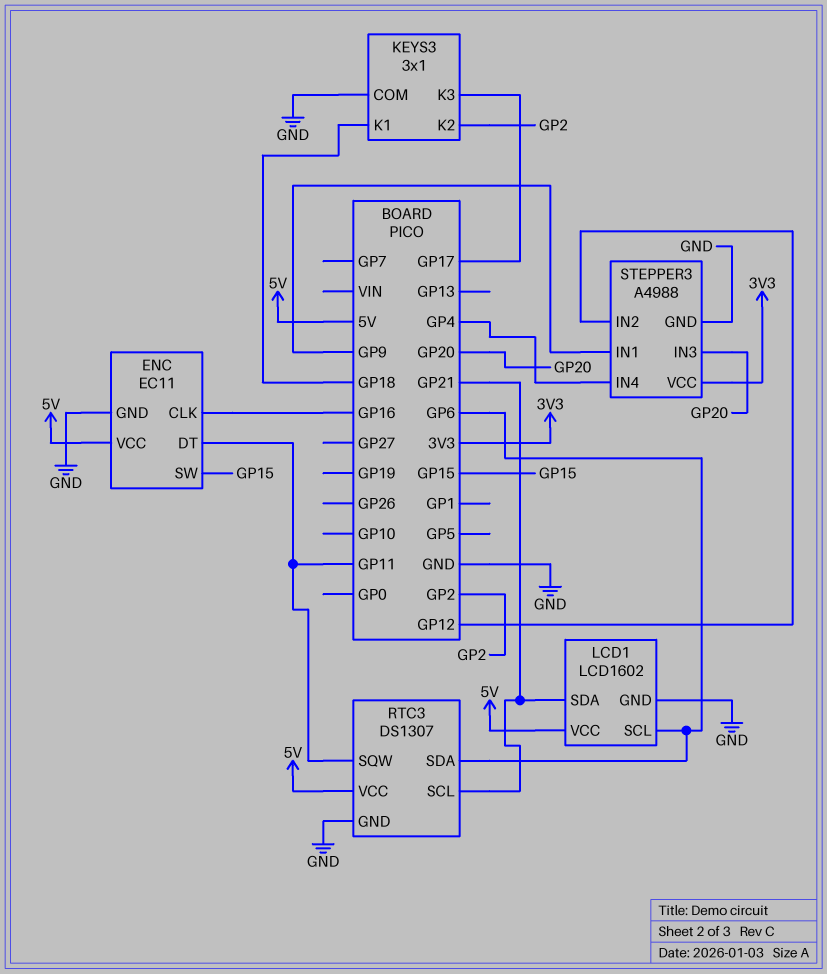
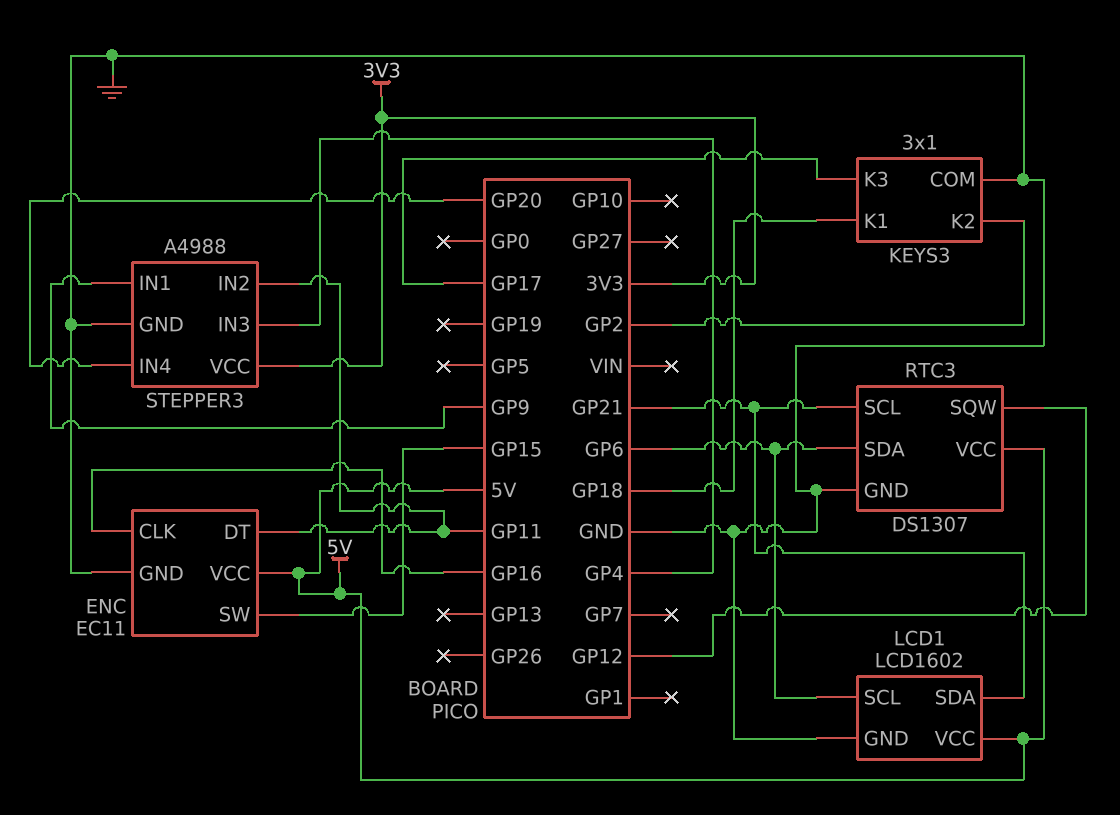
RTC3 pin SQW: GP11 -> GP12
STEPPER3 pin IN2: GP12 -> GP11
STEPPER3 pin IN3: GP20 -> GP4
STEPPER3 pin IN4: GP4 -> GP20

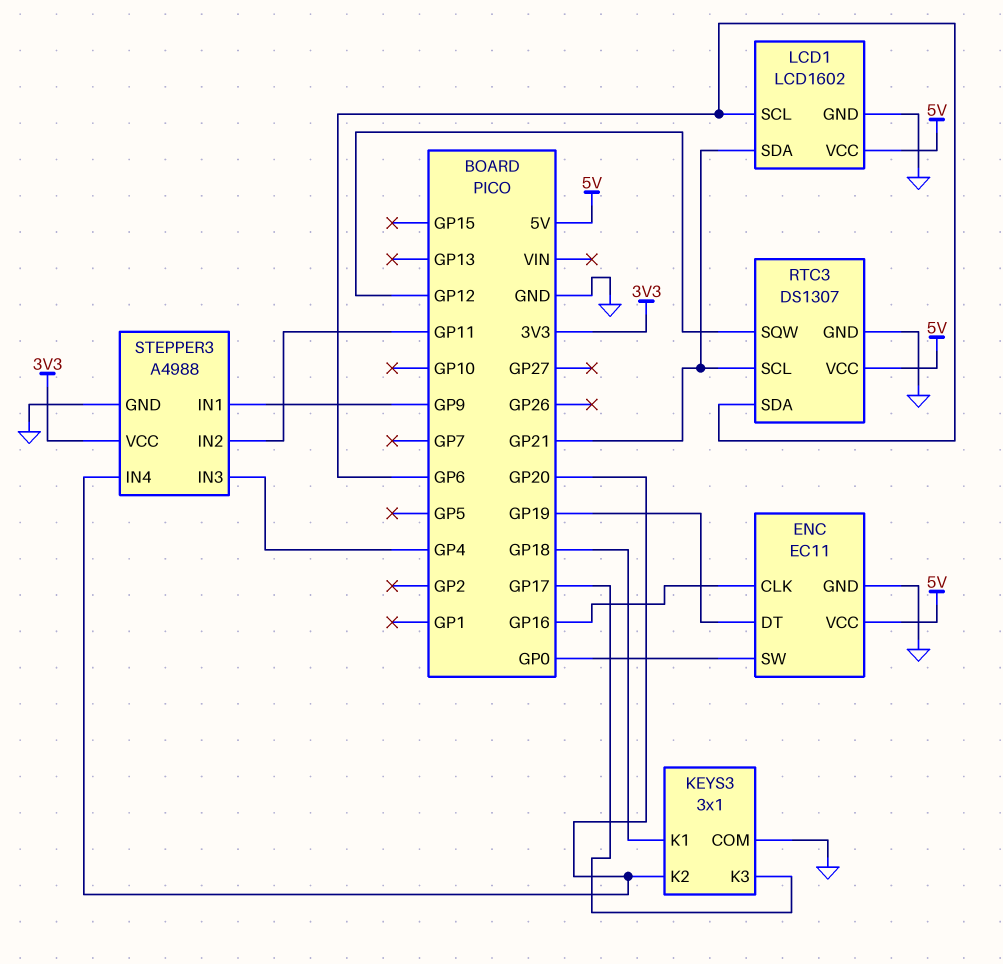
ENC pin DT: GP11 -> GP19
ENC pin SW: GP15 -> GP0
KEYS3 pin K2: GP2 -> GP20

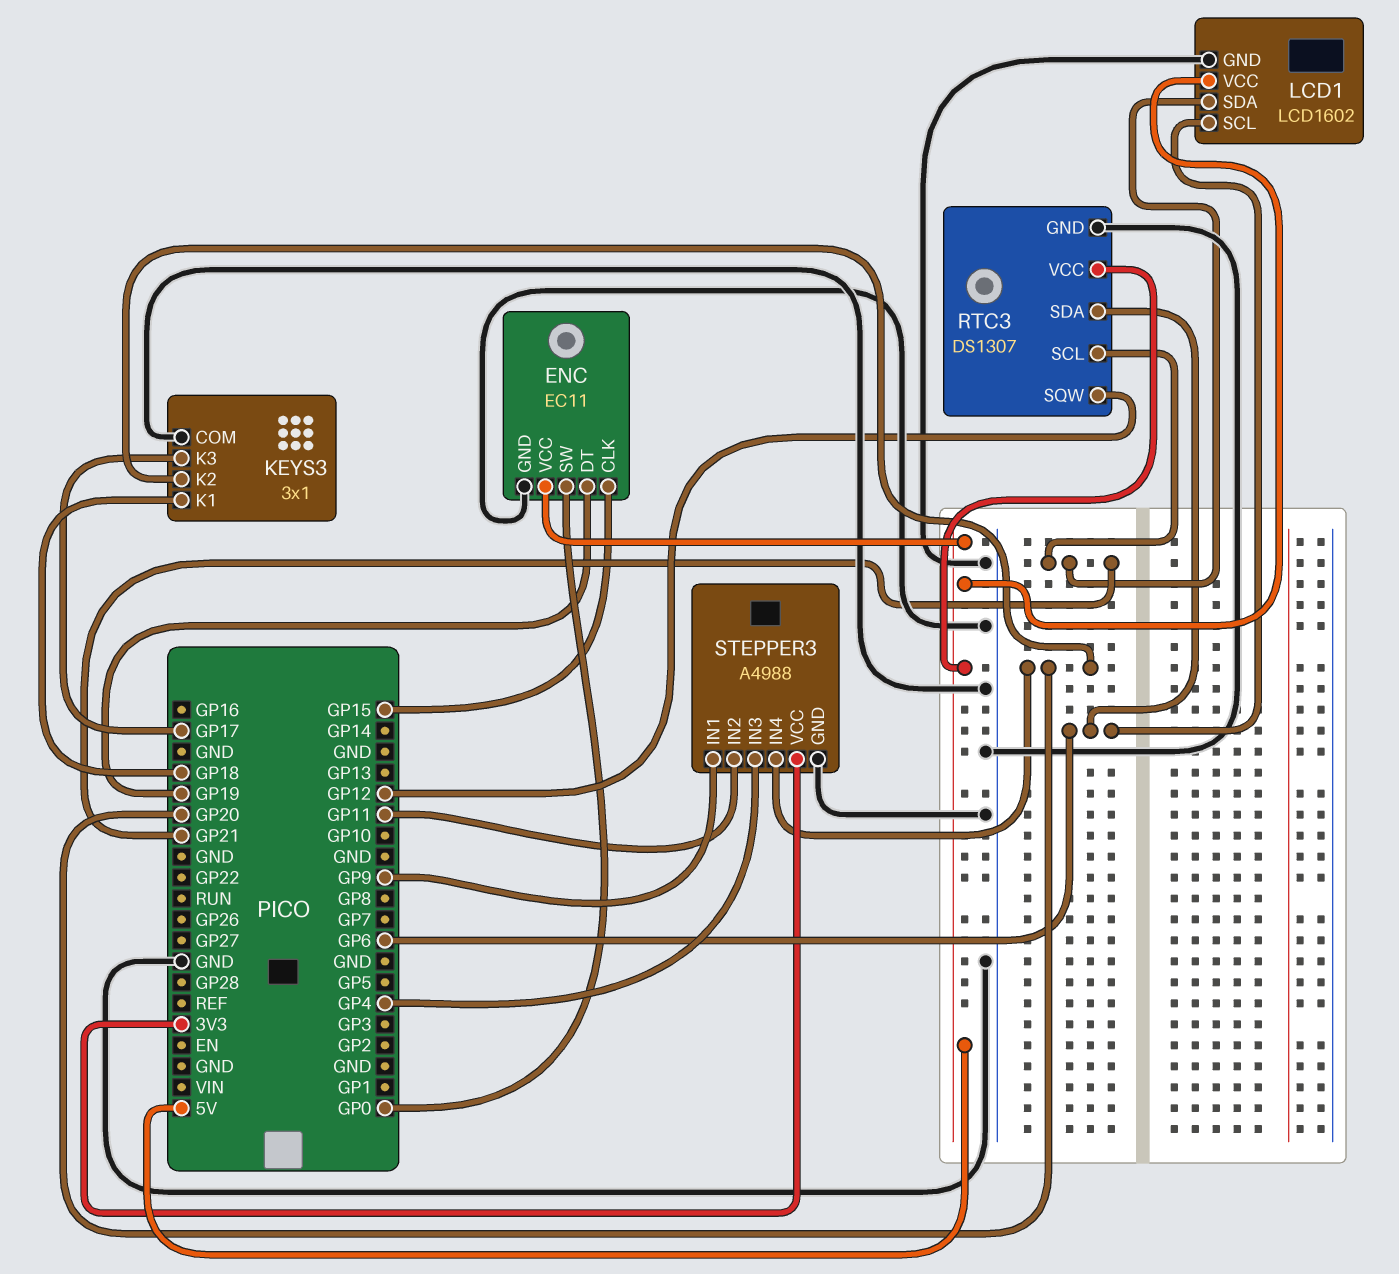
ENC pin CLK: GP16 -> GP15

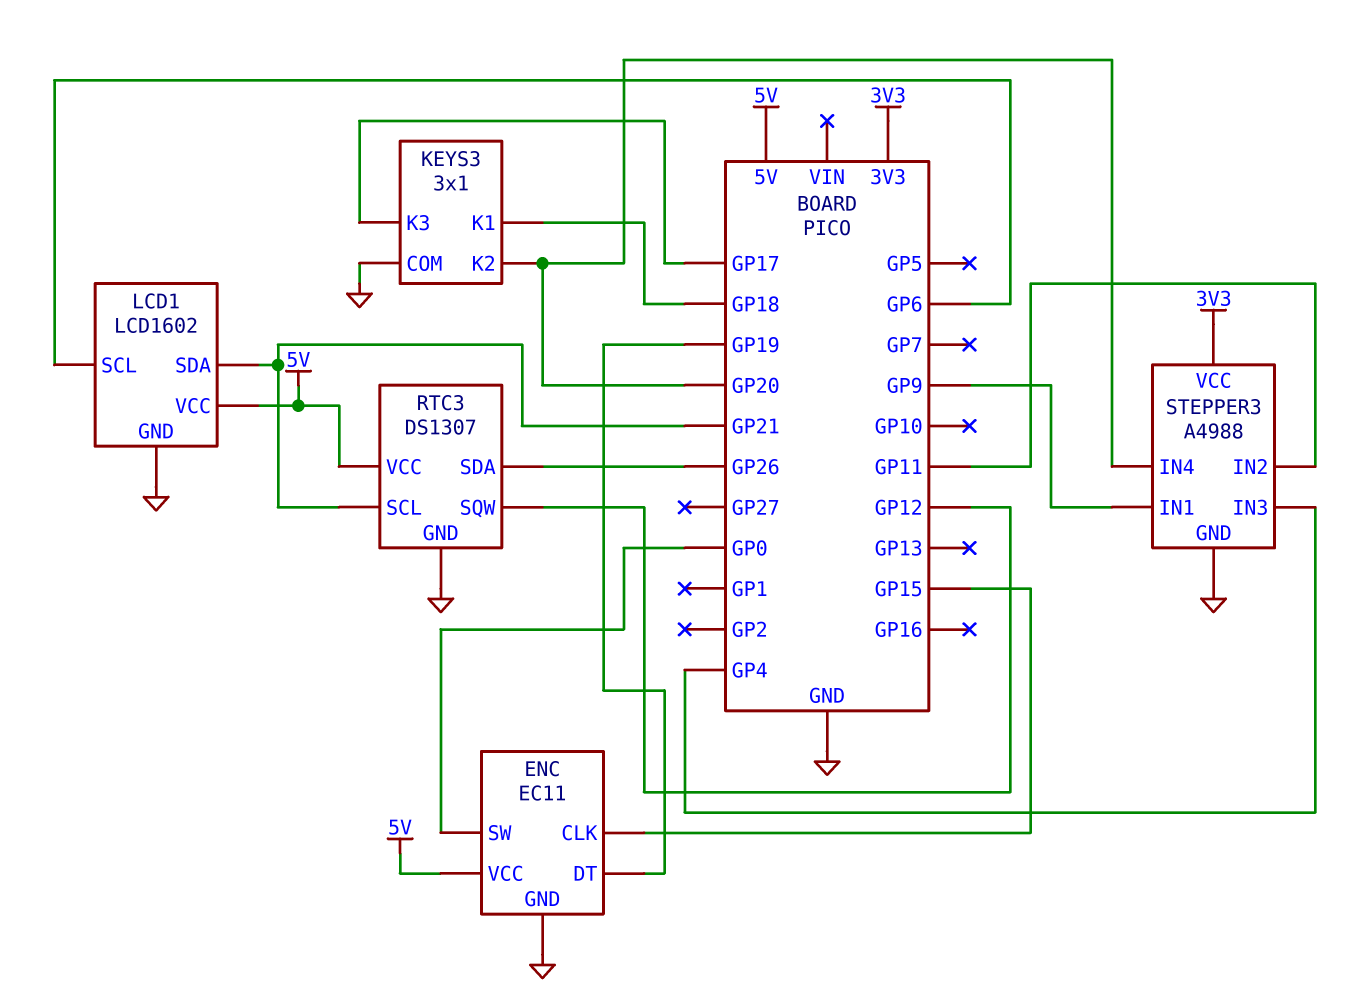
RTC3 pin SDA: GP6 -> GP26

